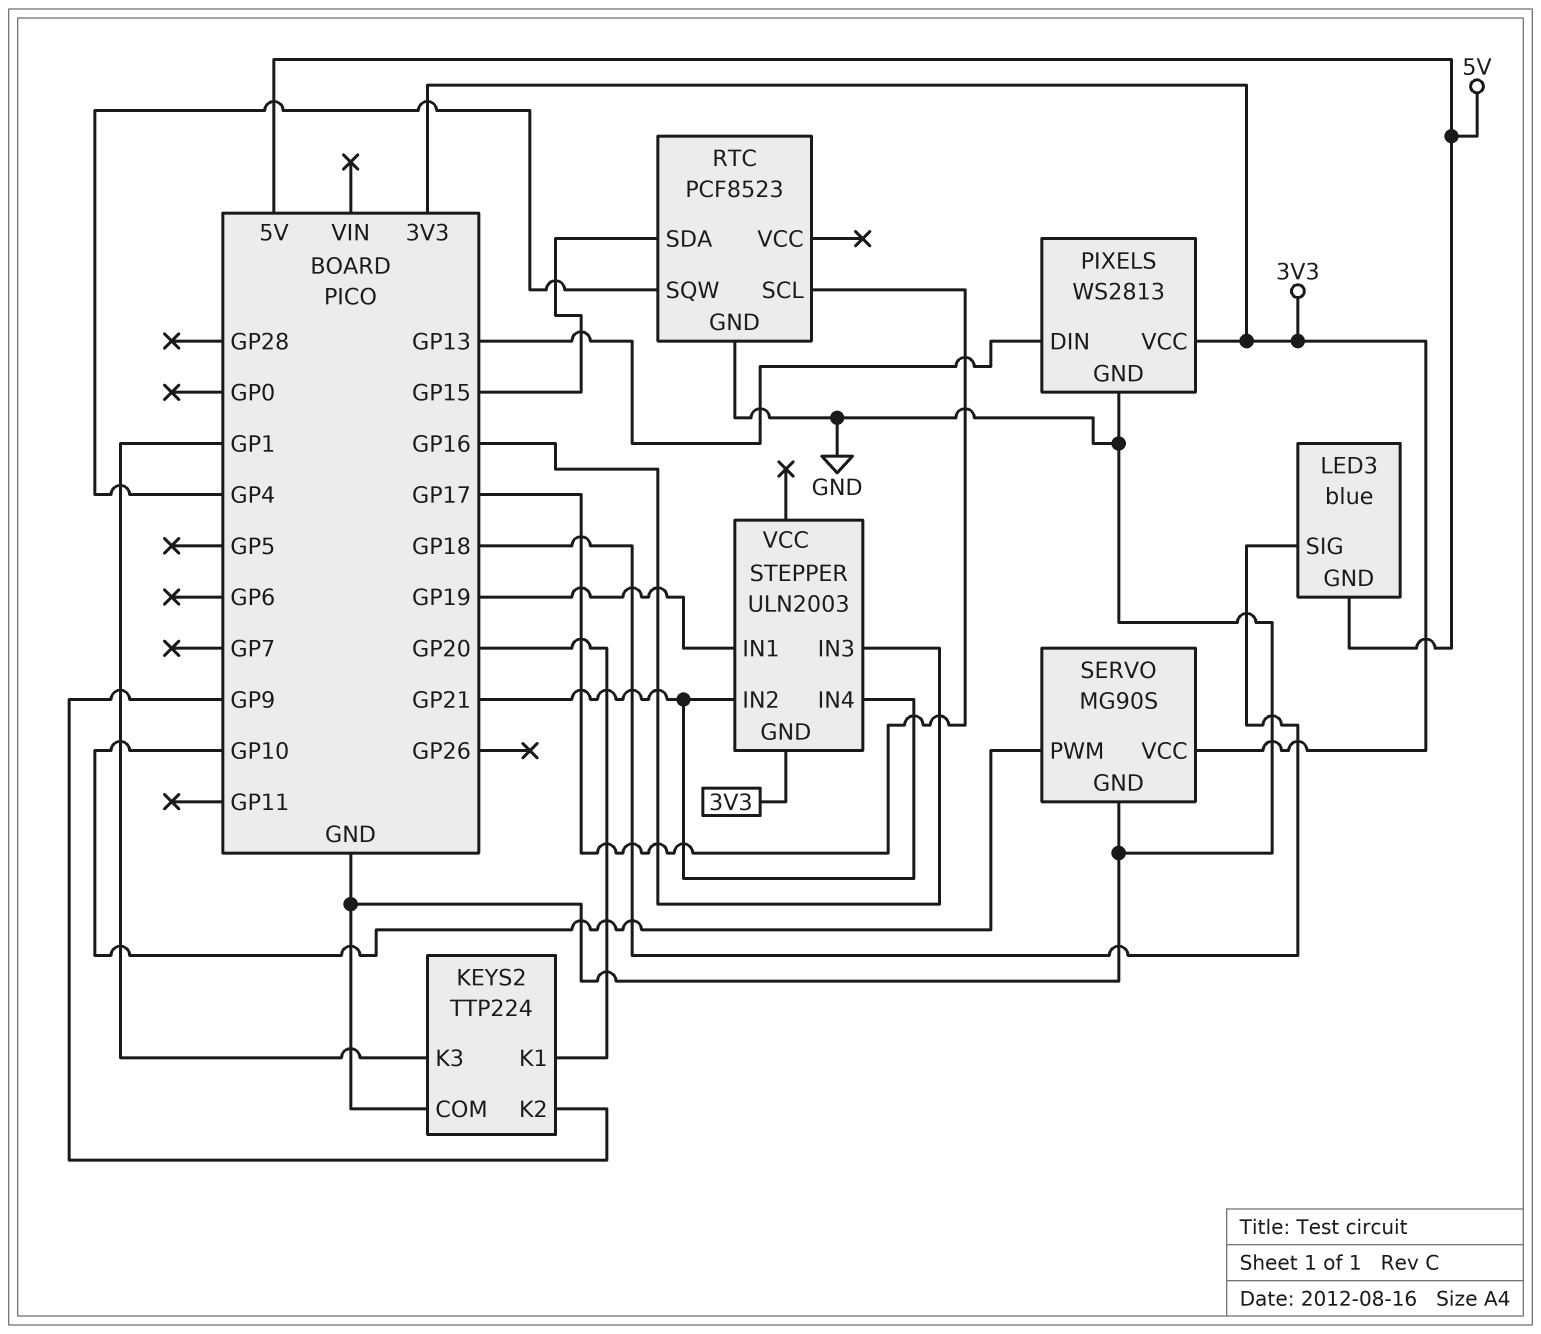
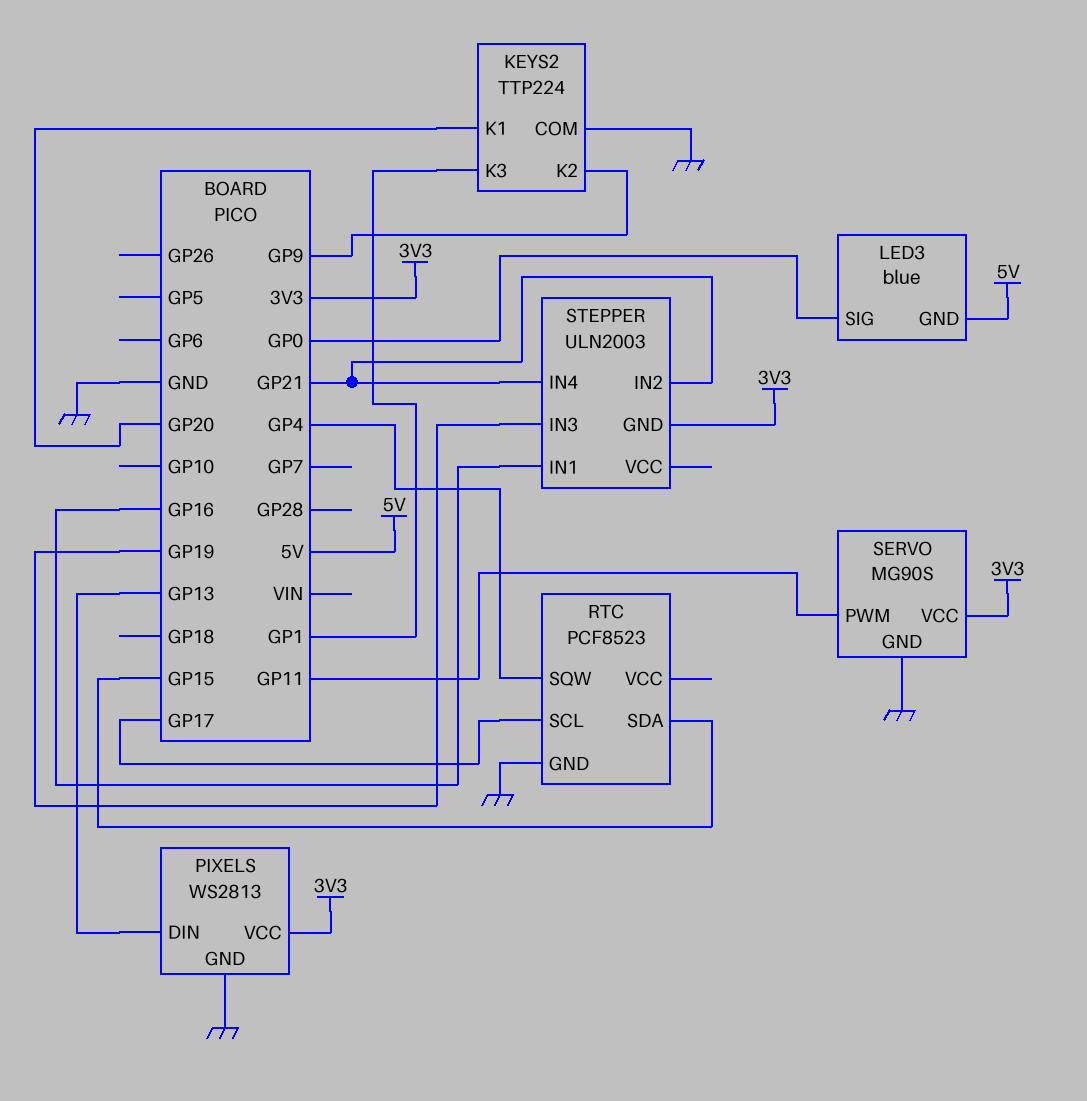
LED3 pin SIG: GP18 -> GP0
SERVO pin PWM: GP10 -> GP11
STEPPER pin IN1: GP19 -> GP16
STEPPER pin IN3: GP16 -> GP19

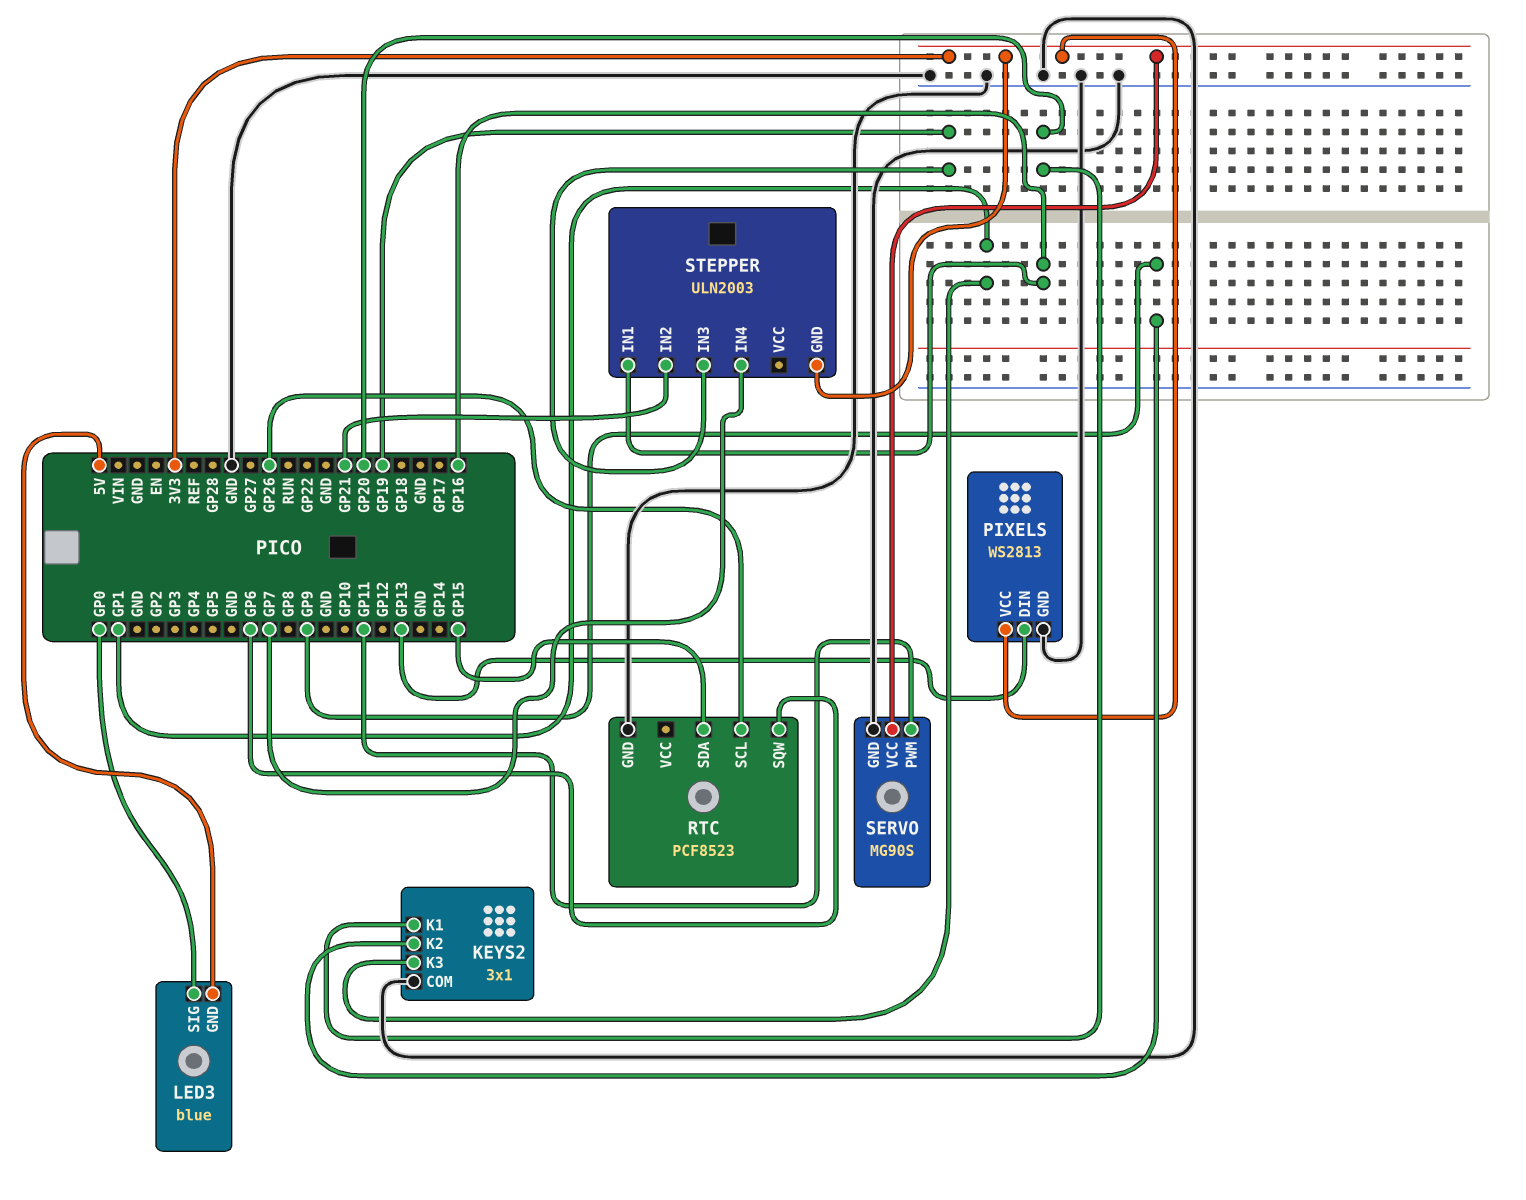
KEYS2: TTP224 -> 3x1
RTC pin SCL: GP17 -> GP26
RTC pin SQW: GP4 -> GP6
STEPPER pin IN4: GP21 -> GP7

